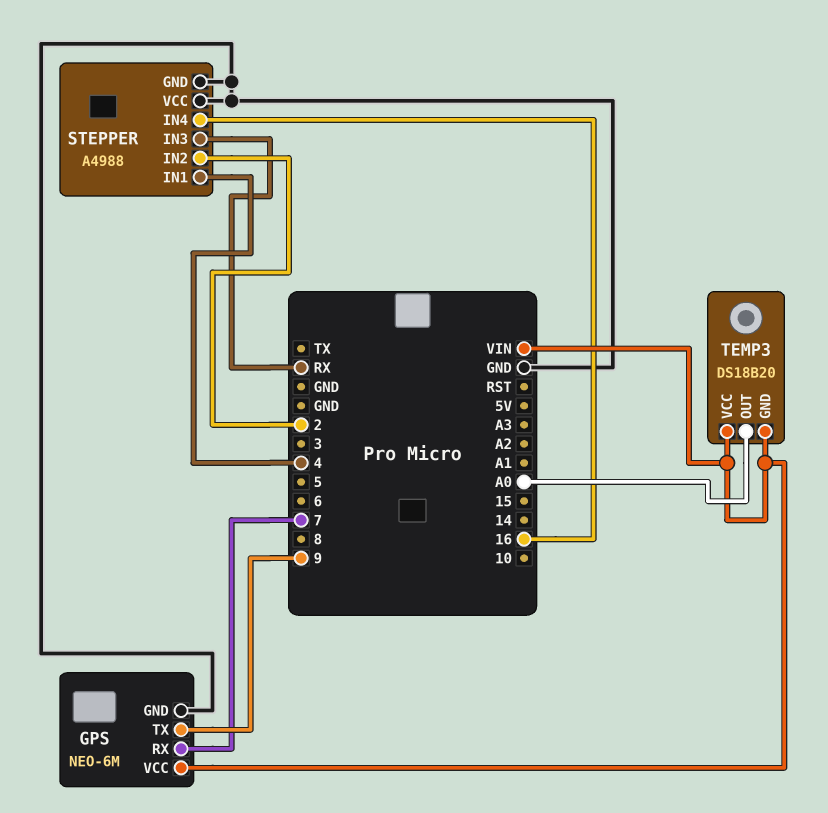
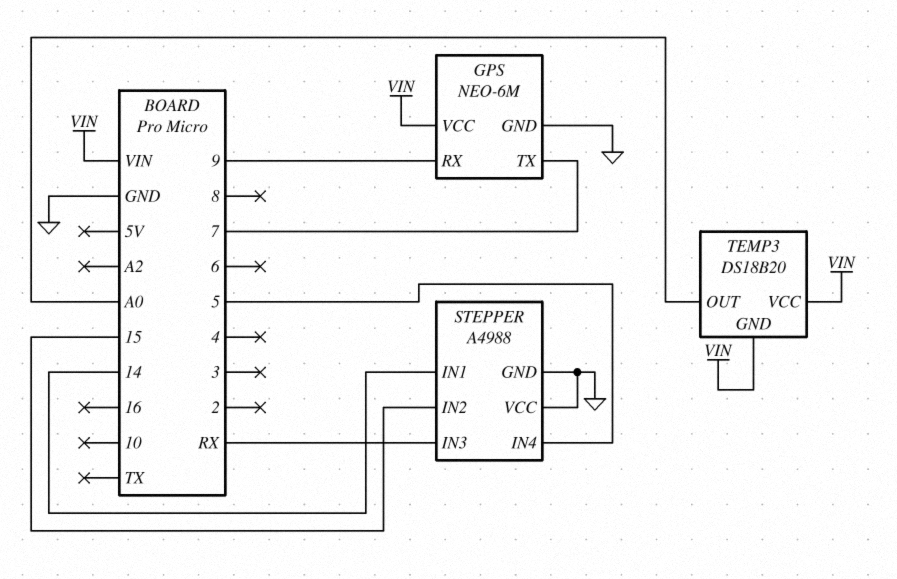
GPS pin RX: 7 -> 9
GPS pin TX: 9 -> 7
STEPPER pin IN1: 4 -> 14
STEPPER pin IN2: 2 -> 15
STEPPER pin IN4: 16 -> 5

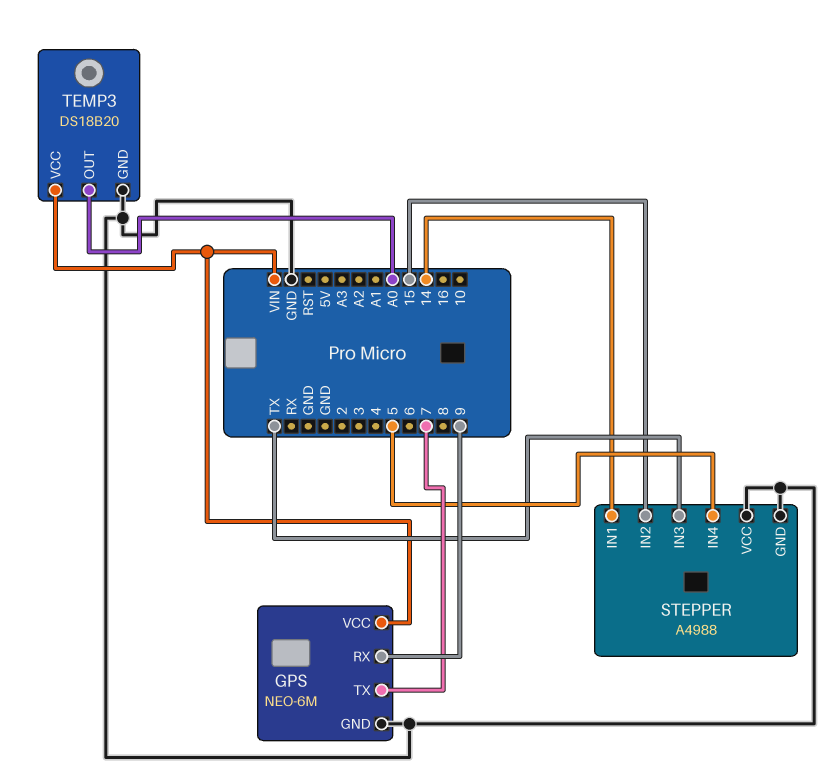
STEPPER pin IN3: RX -> TX
TEMP3 pin GND: VIN -> GND

